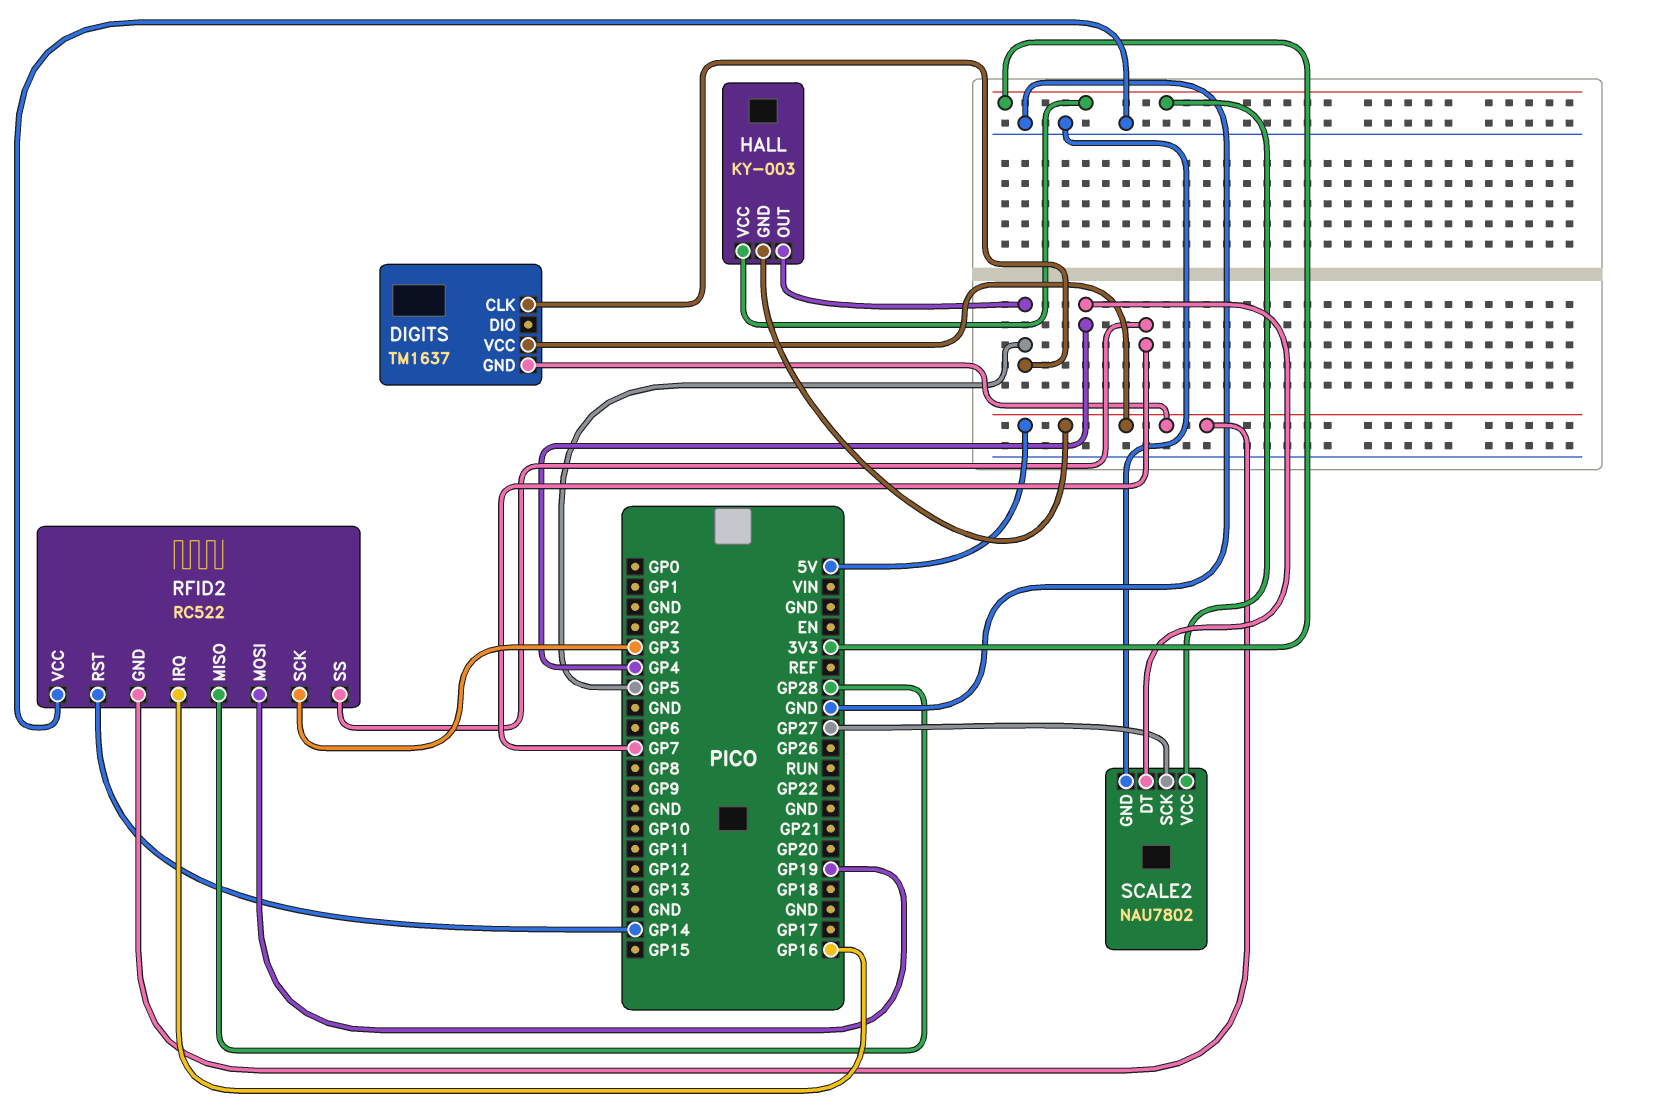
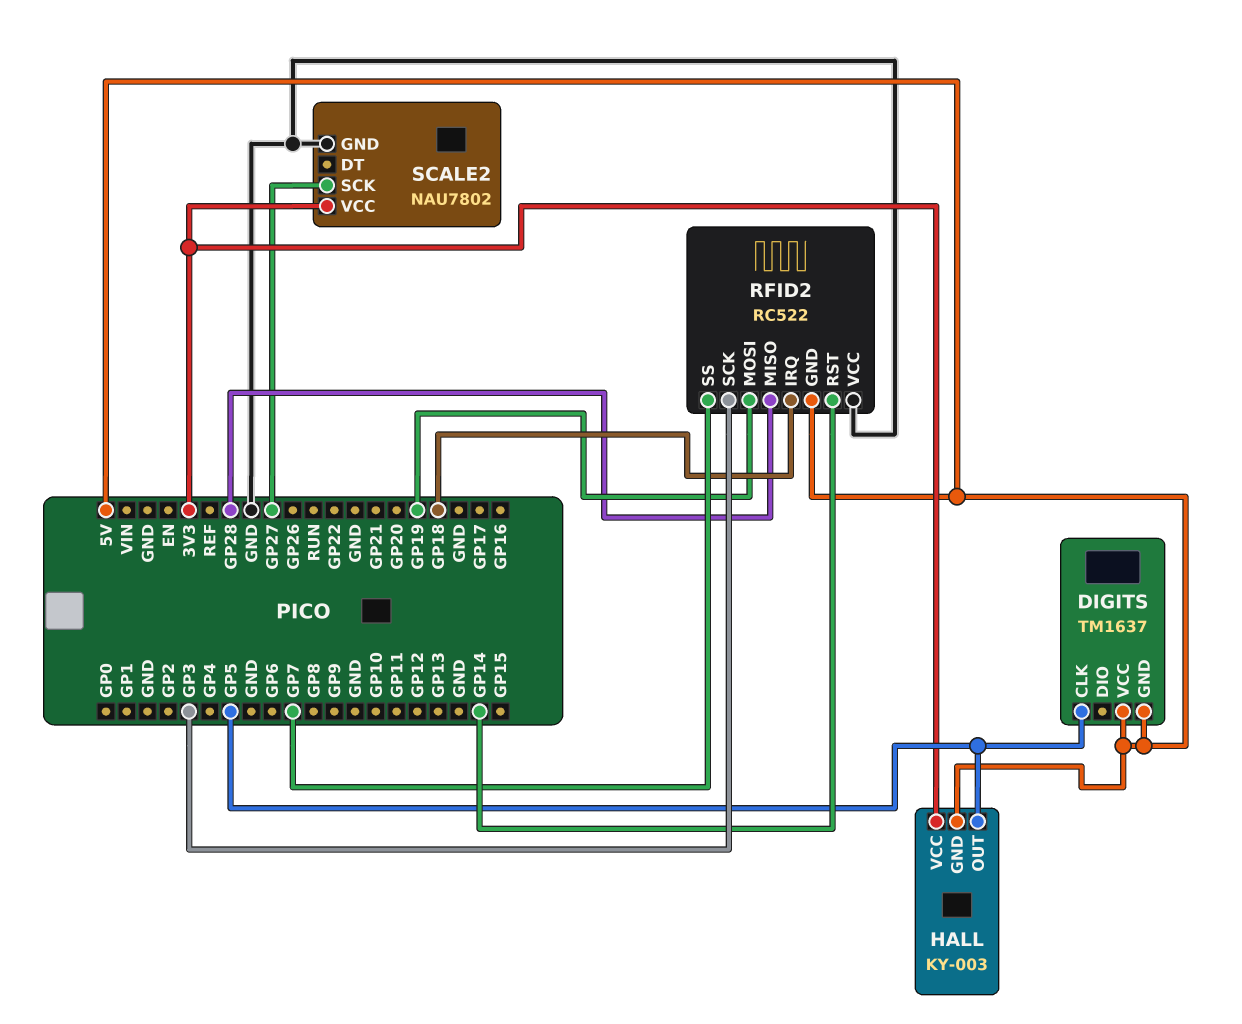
RFID2 pin IRQ: GP16 -> GP18
SCALE2 pin DT: GP4 -> none

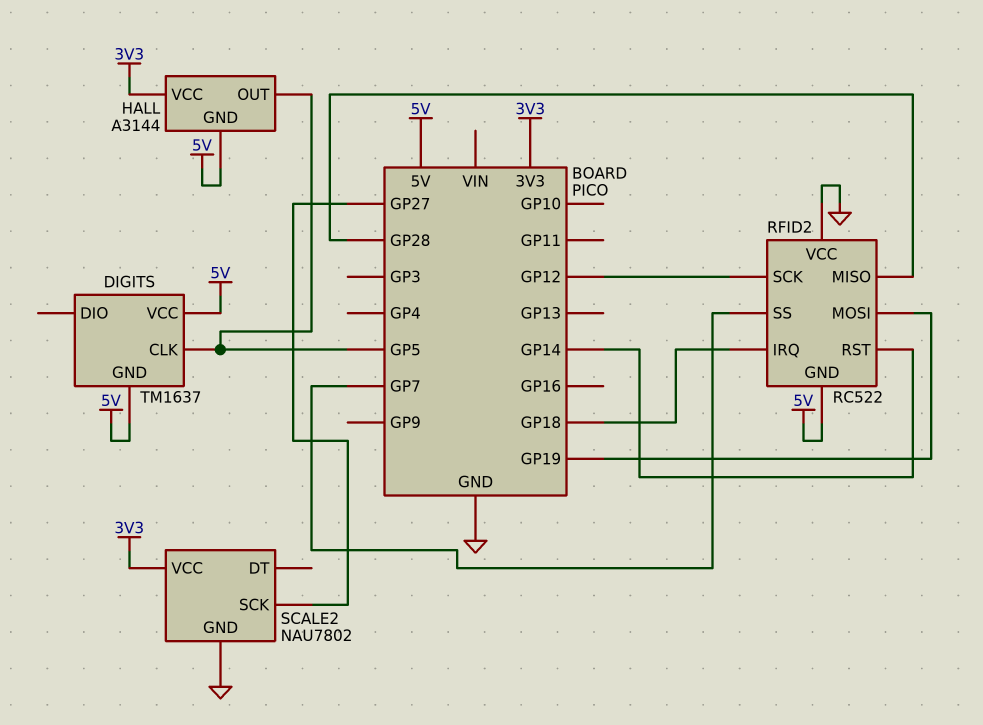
HALL: KY-003 -> A3144
RFID2 pin SCK: GP3 -> GP12

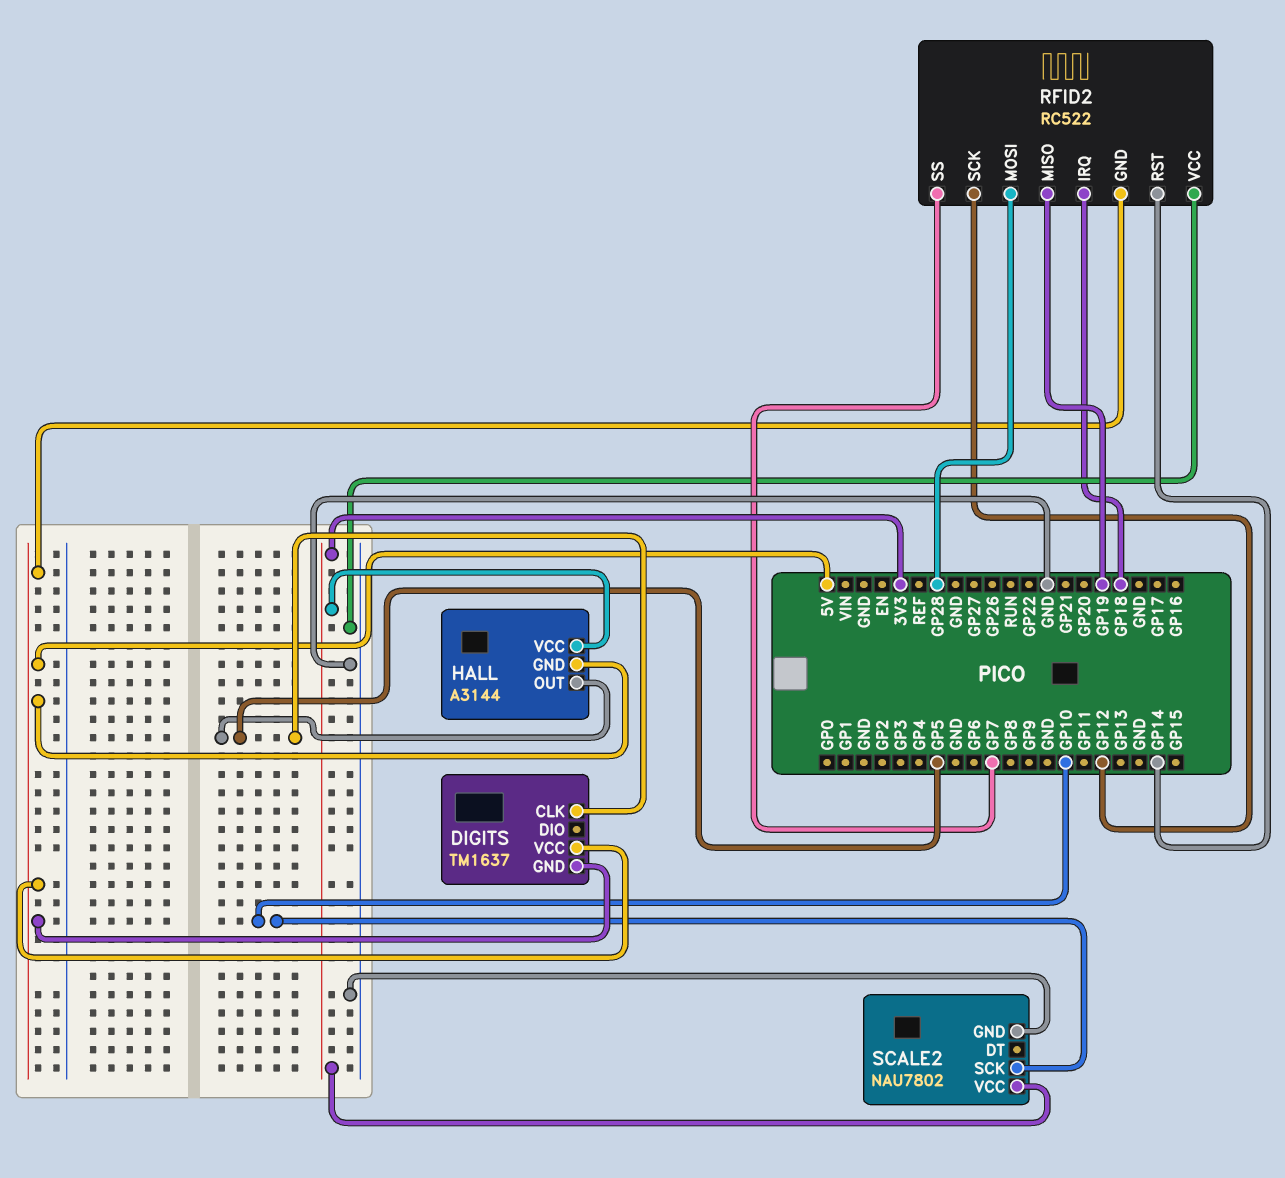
RFID2 pin MISO: GP28 -> GP19
RFID2 pin MOSI: GP19 -> GP28
SCALE2 pin SCK: GP27 -> GP10

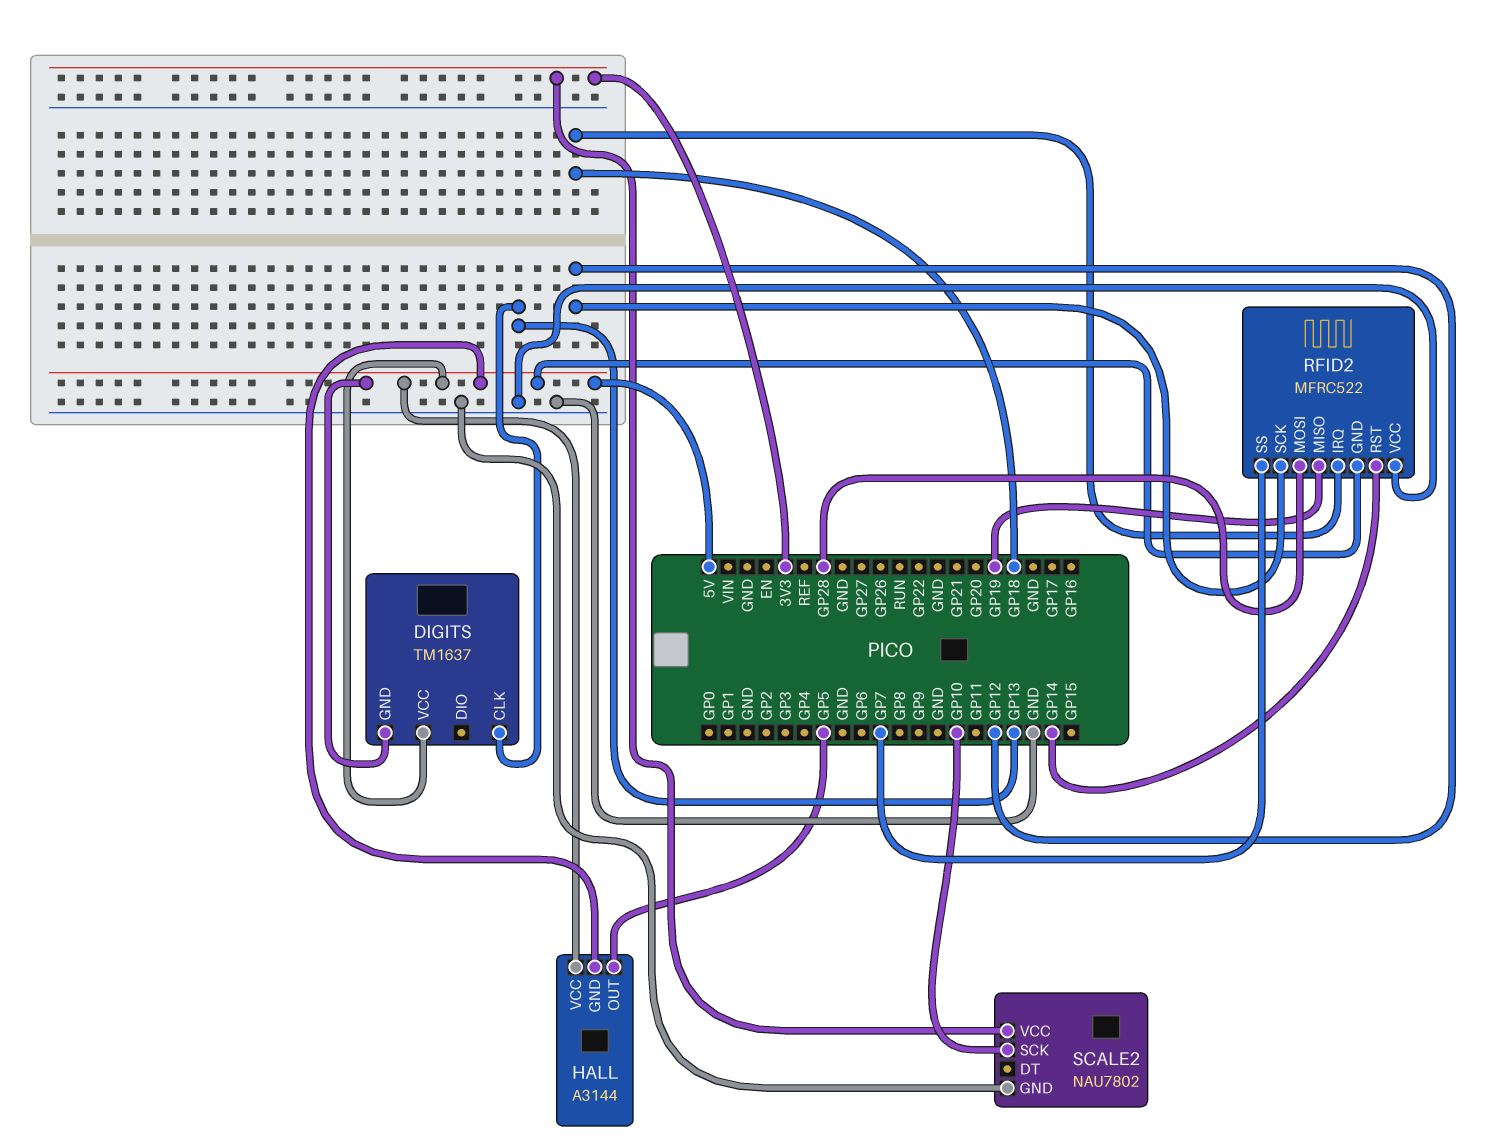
DIGITS pin CLK: GP5 -> GP13
HALL pin VCC: 3V3 -> 5V
RFID2: RC522 -> MFRC522

